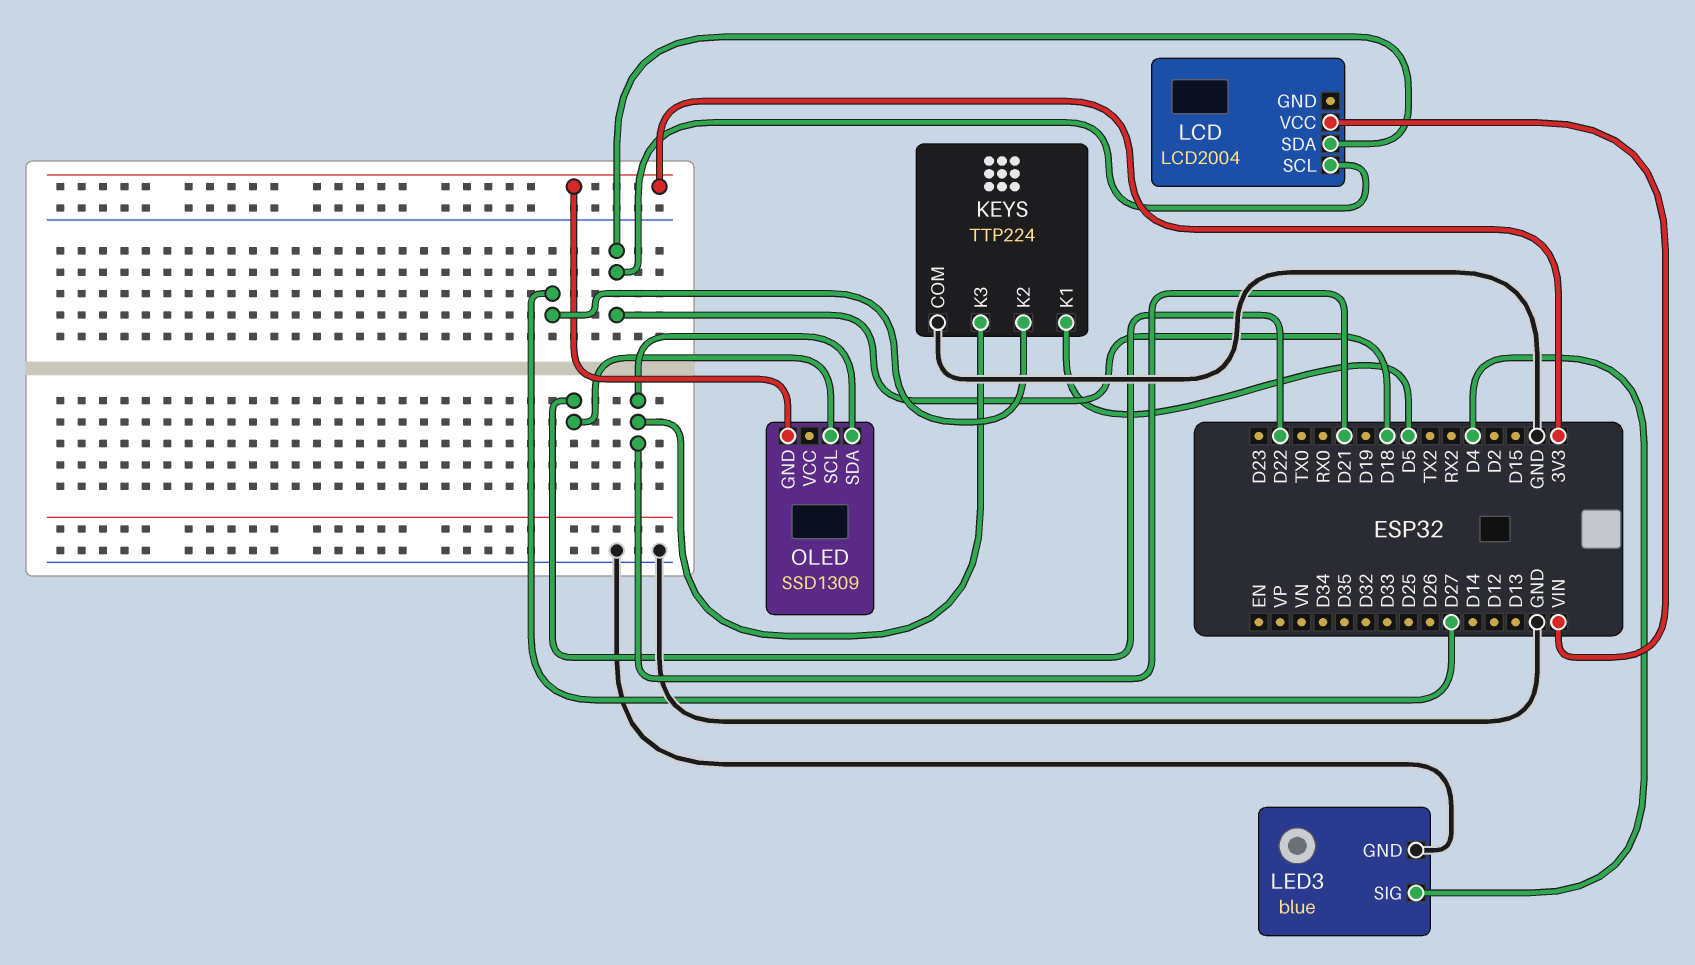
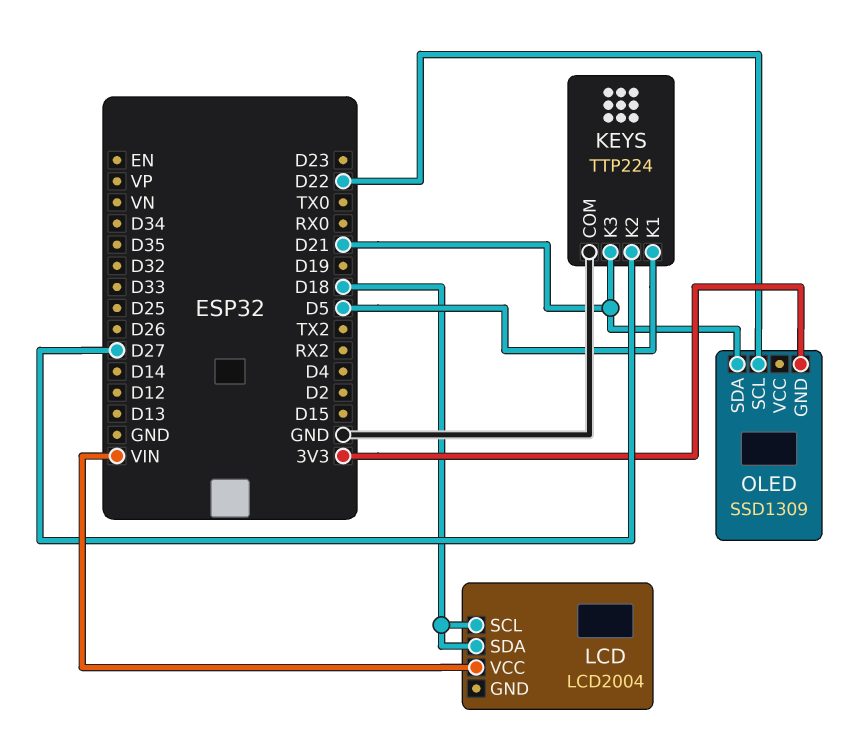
LED3: blue -> none
LED3 pin GND: GND -> none
LED3 pin SIG: D4 -> none

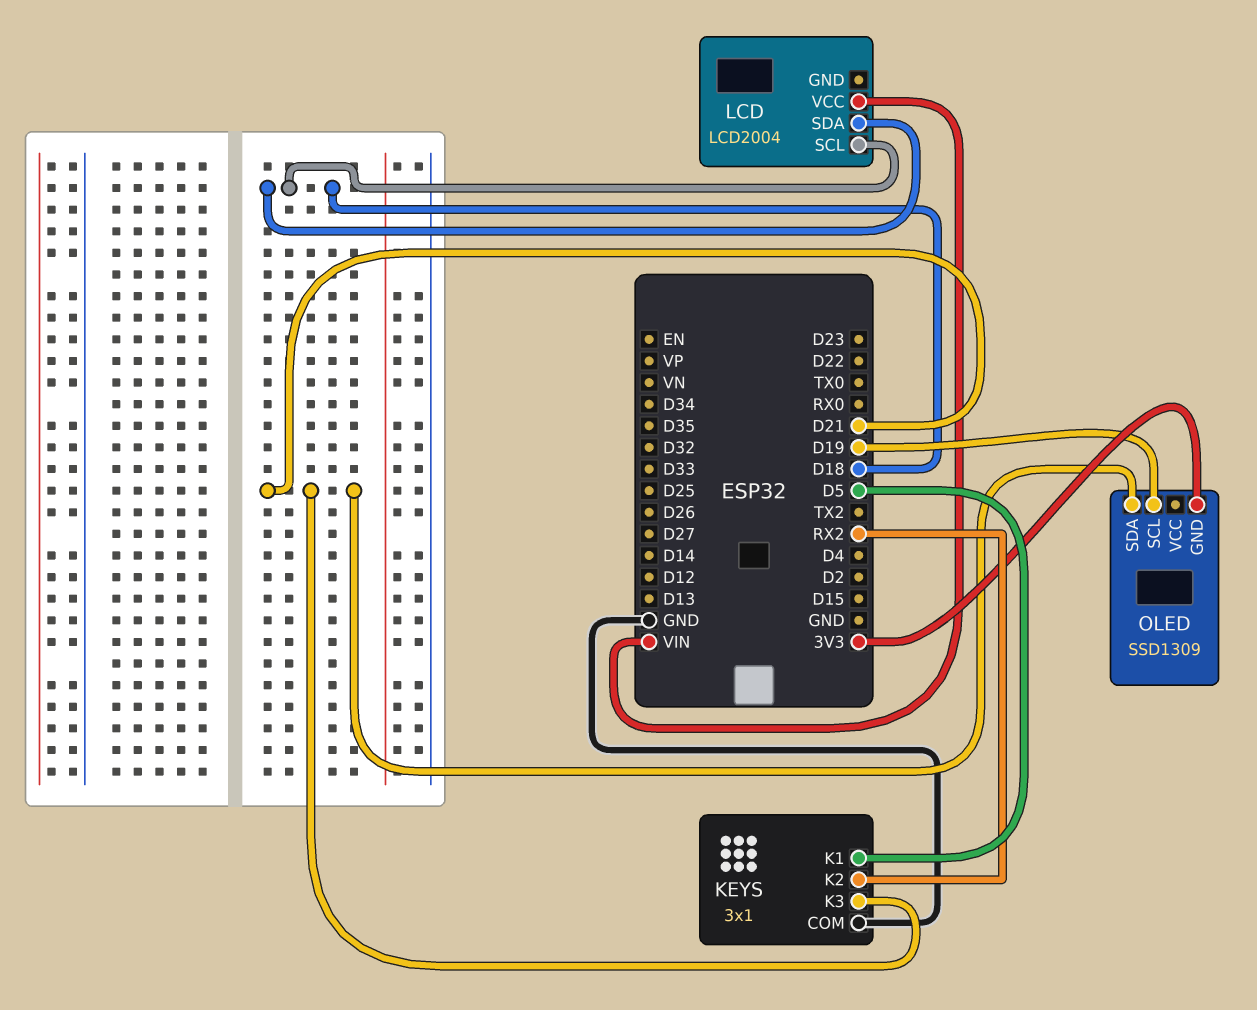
KEYS: TTP224 -> 3x1
KEYS pin K2: D27 -> RX2
OLED pin SCL: D22 -> D19

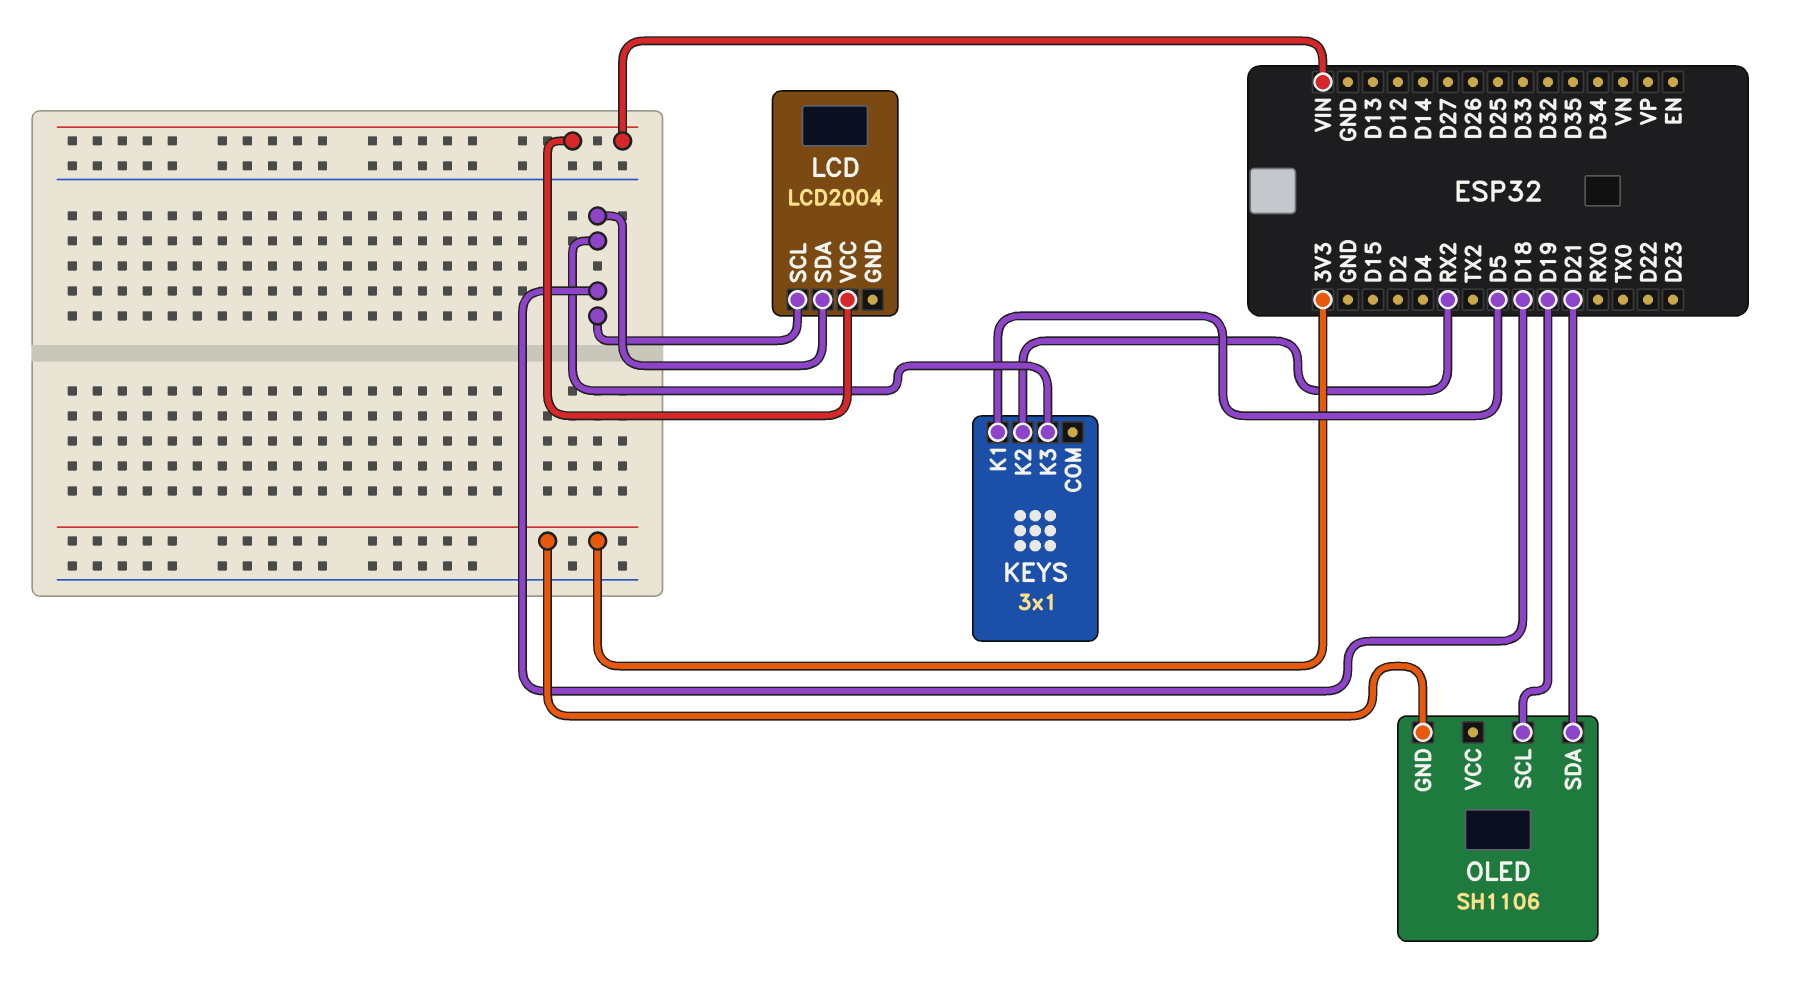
KEYS pin COM: GND -> none
KEYS pin K3: D21 -> D18
OLED: SSD1309 -> SH1106

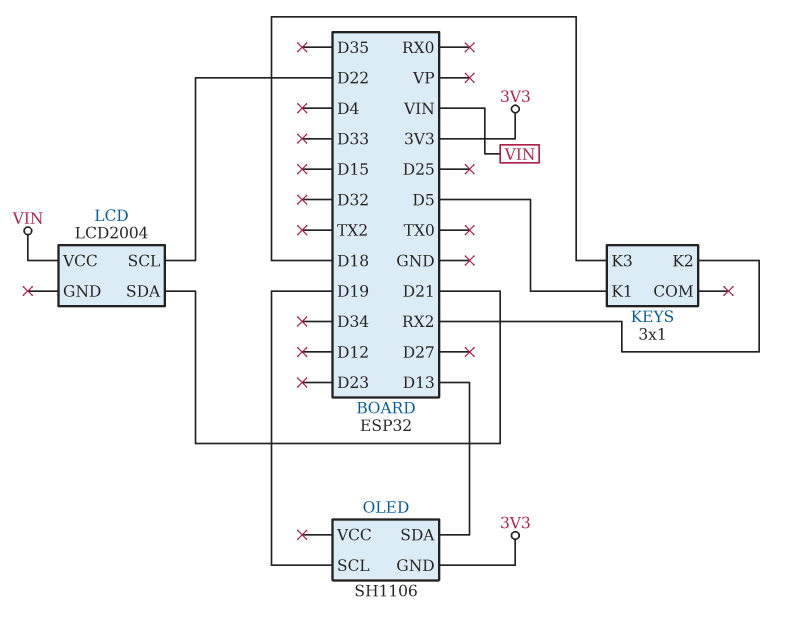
LCD pin SCL: D18 -> D22
LCD pin SDA: D18 -> D21
OLED pin SDA: D21 -> D13

